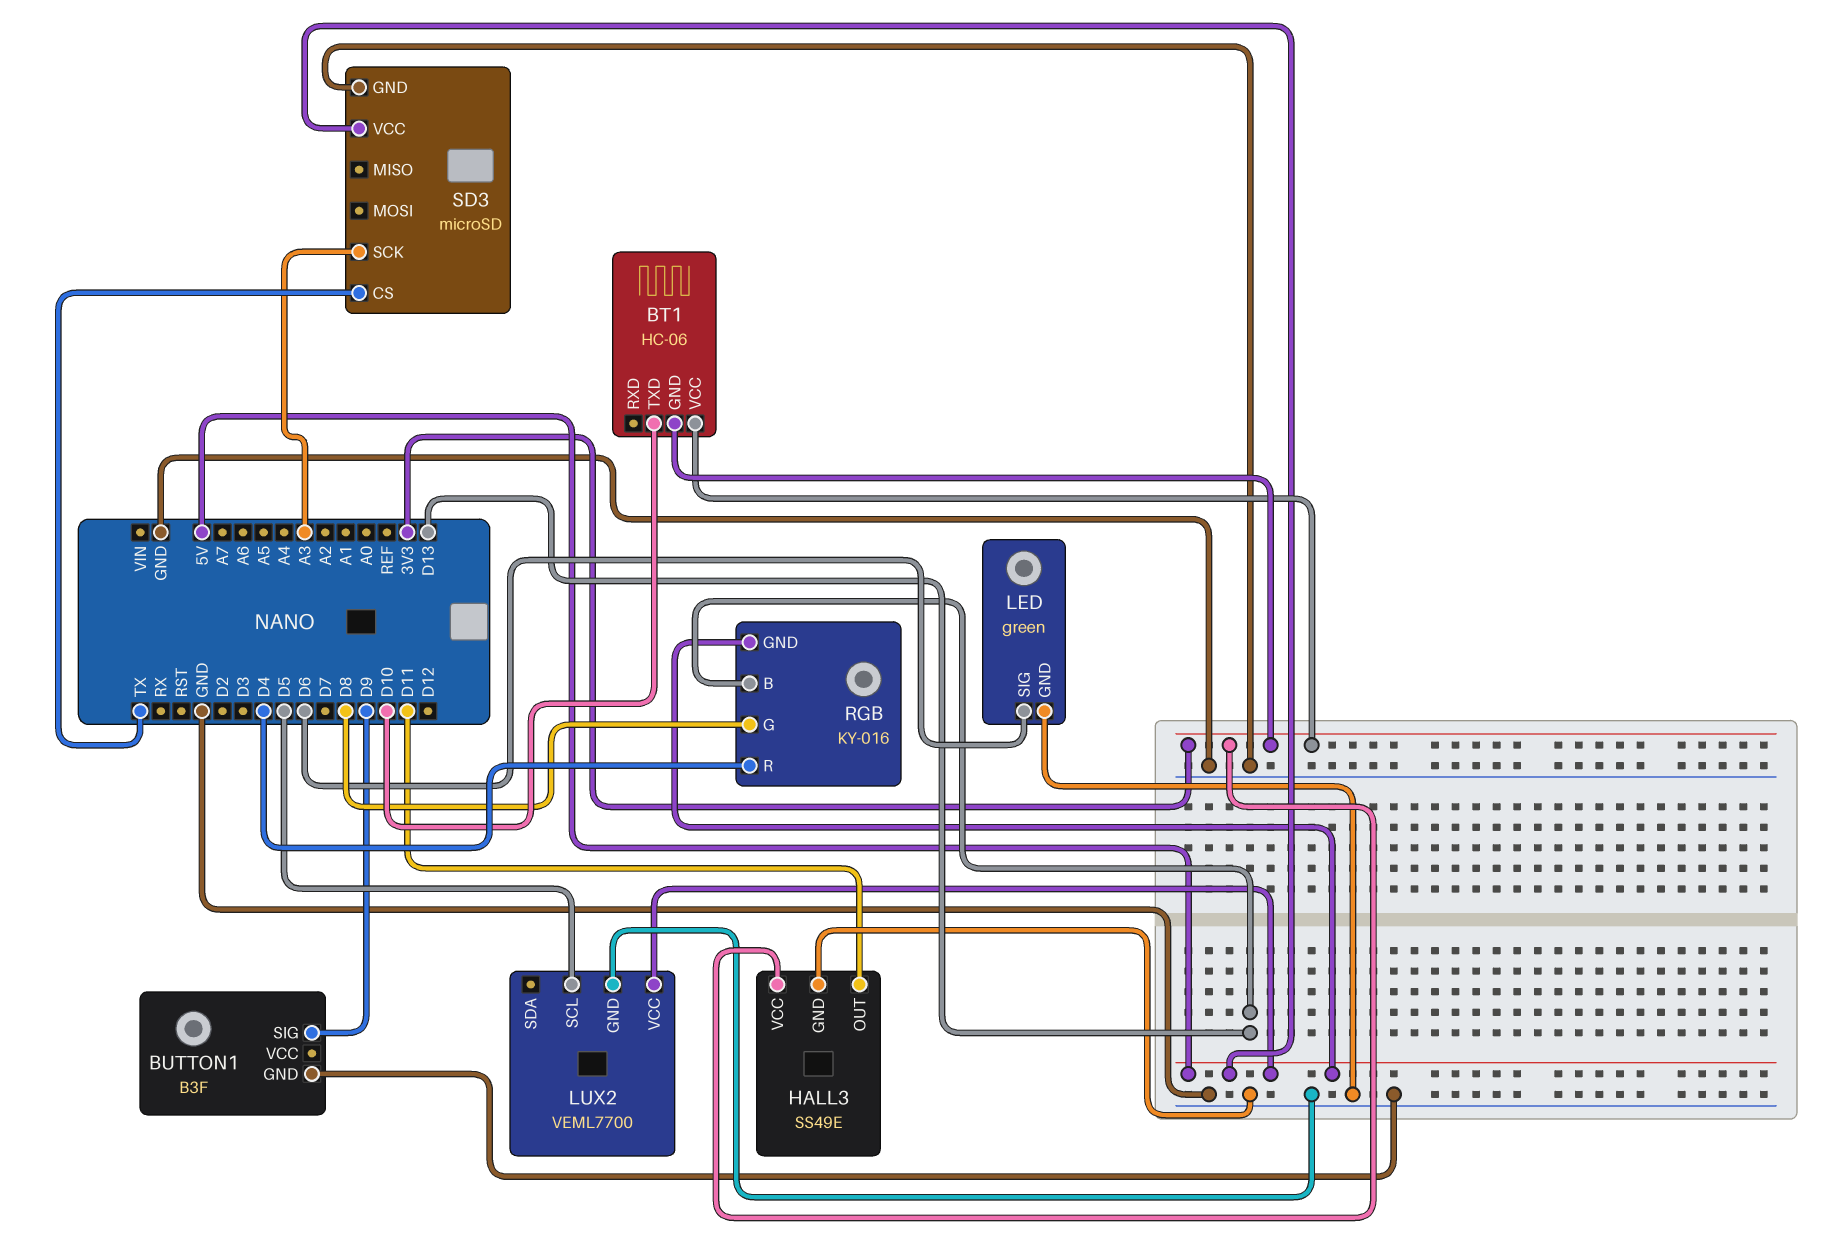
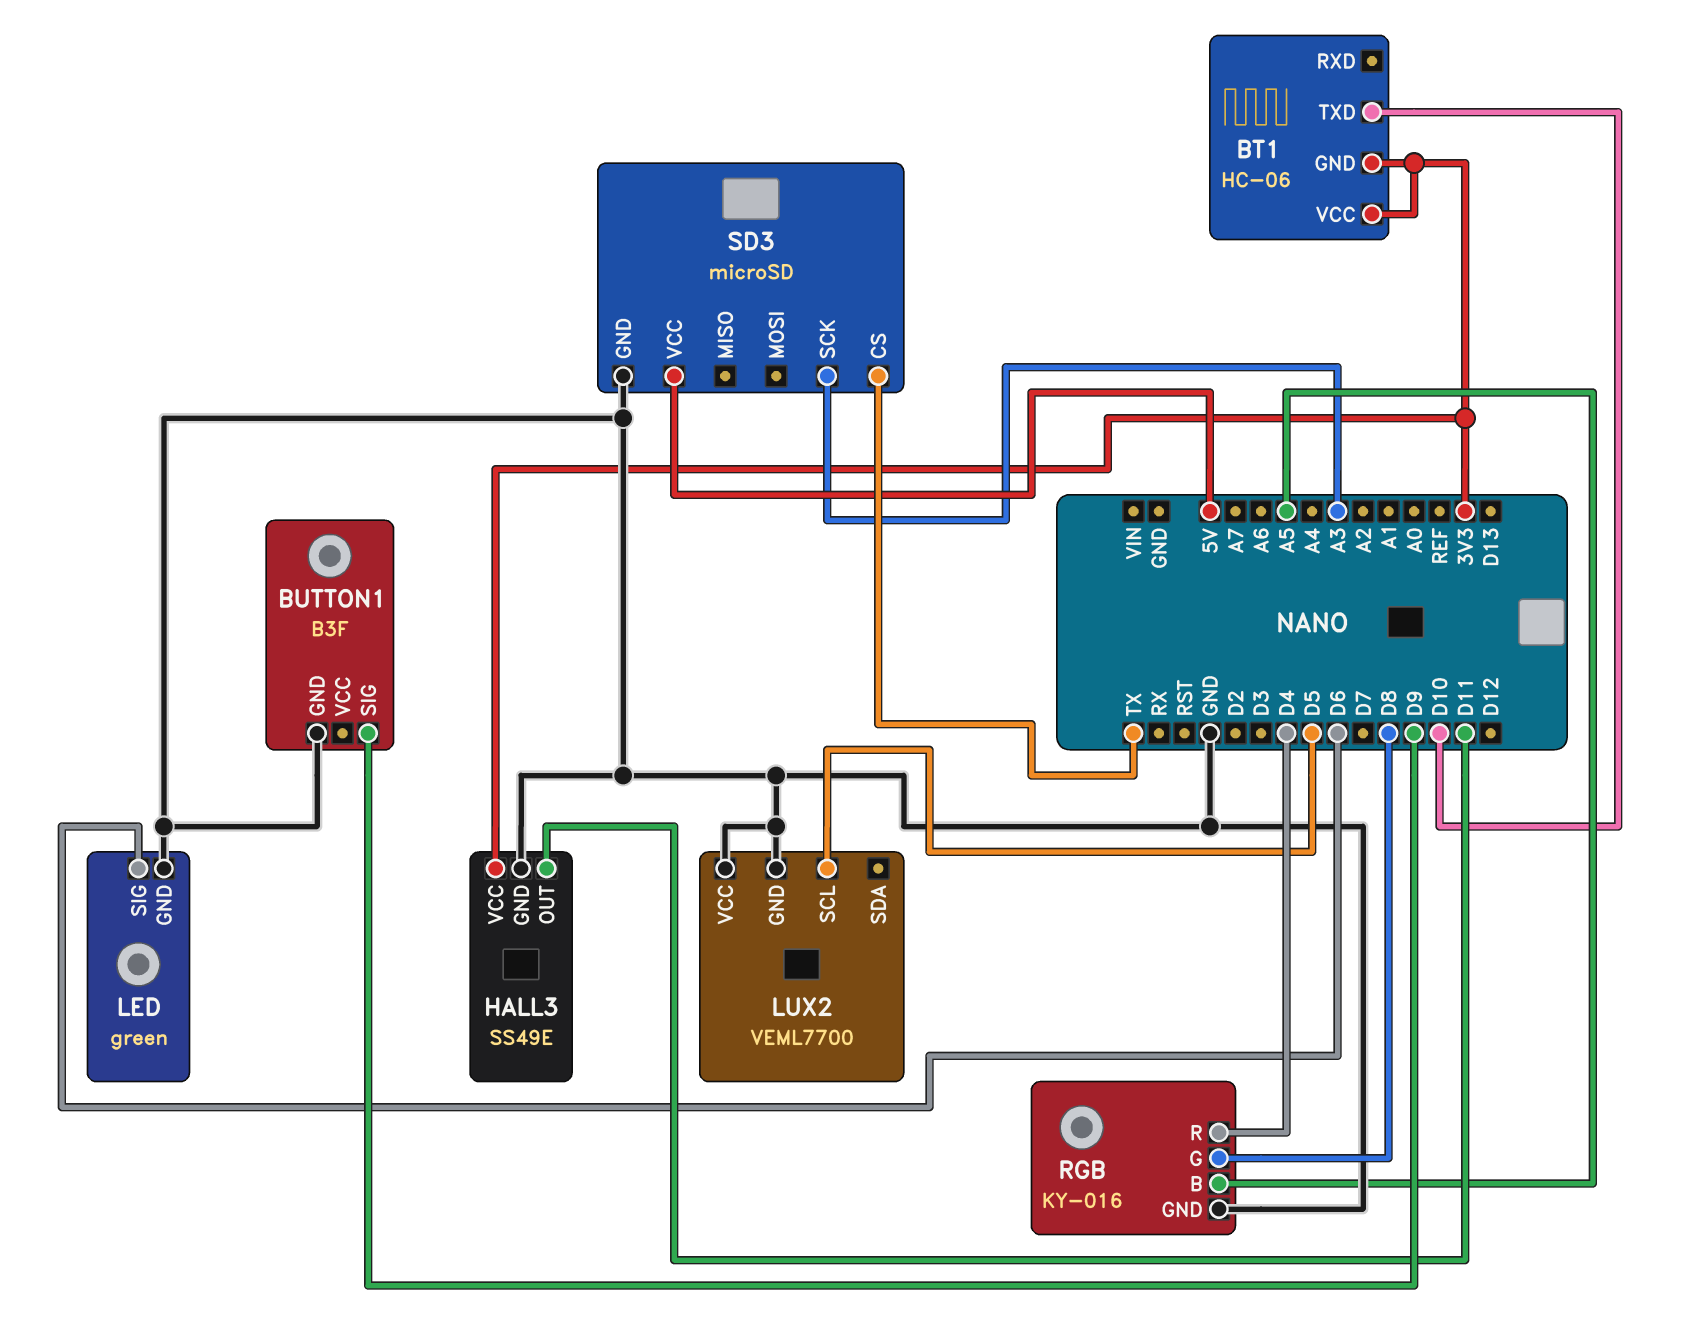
LUX2 pin VCC: 5V -> GND
RGB pin B: D13 -> A5
RGB pin GND: 5V -> GND

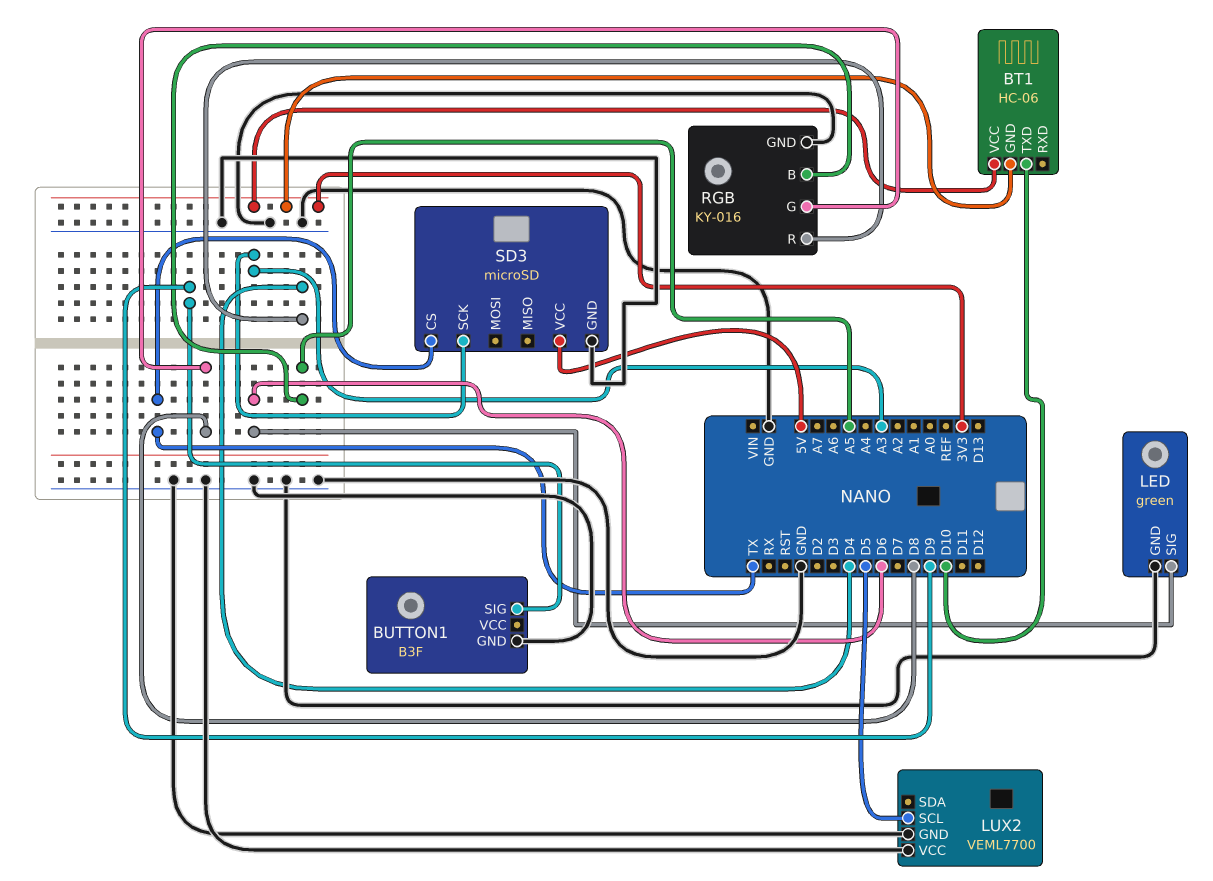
HALL3: SS49E -> none
HALL3 pin GND: GND -> none
HALL3 pin OUT: D11 -> none
HALL3 pin VCC: 3V3 -> none

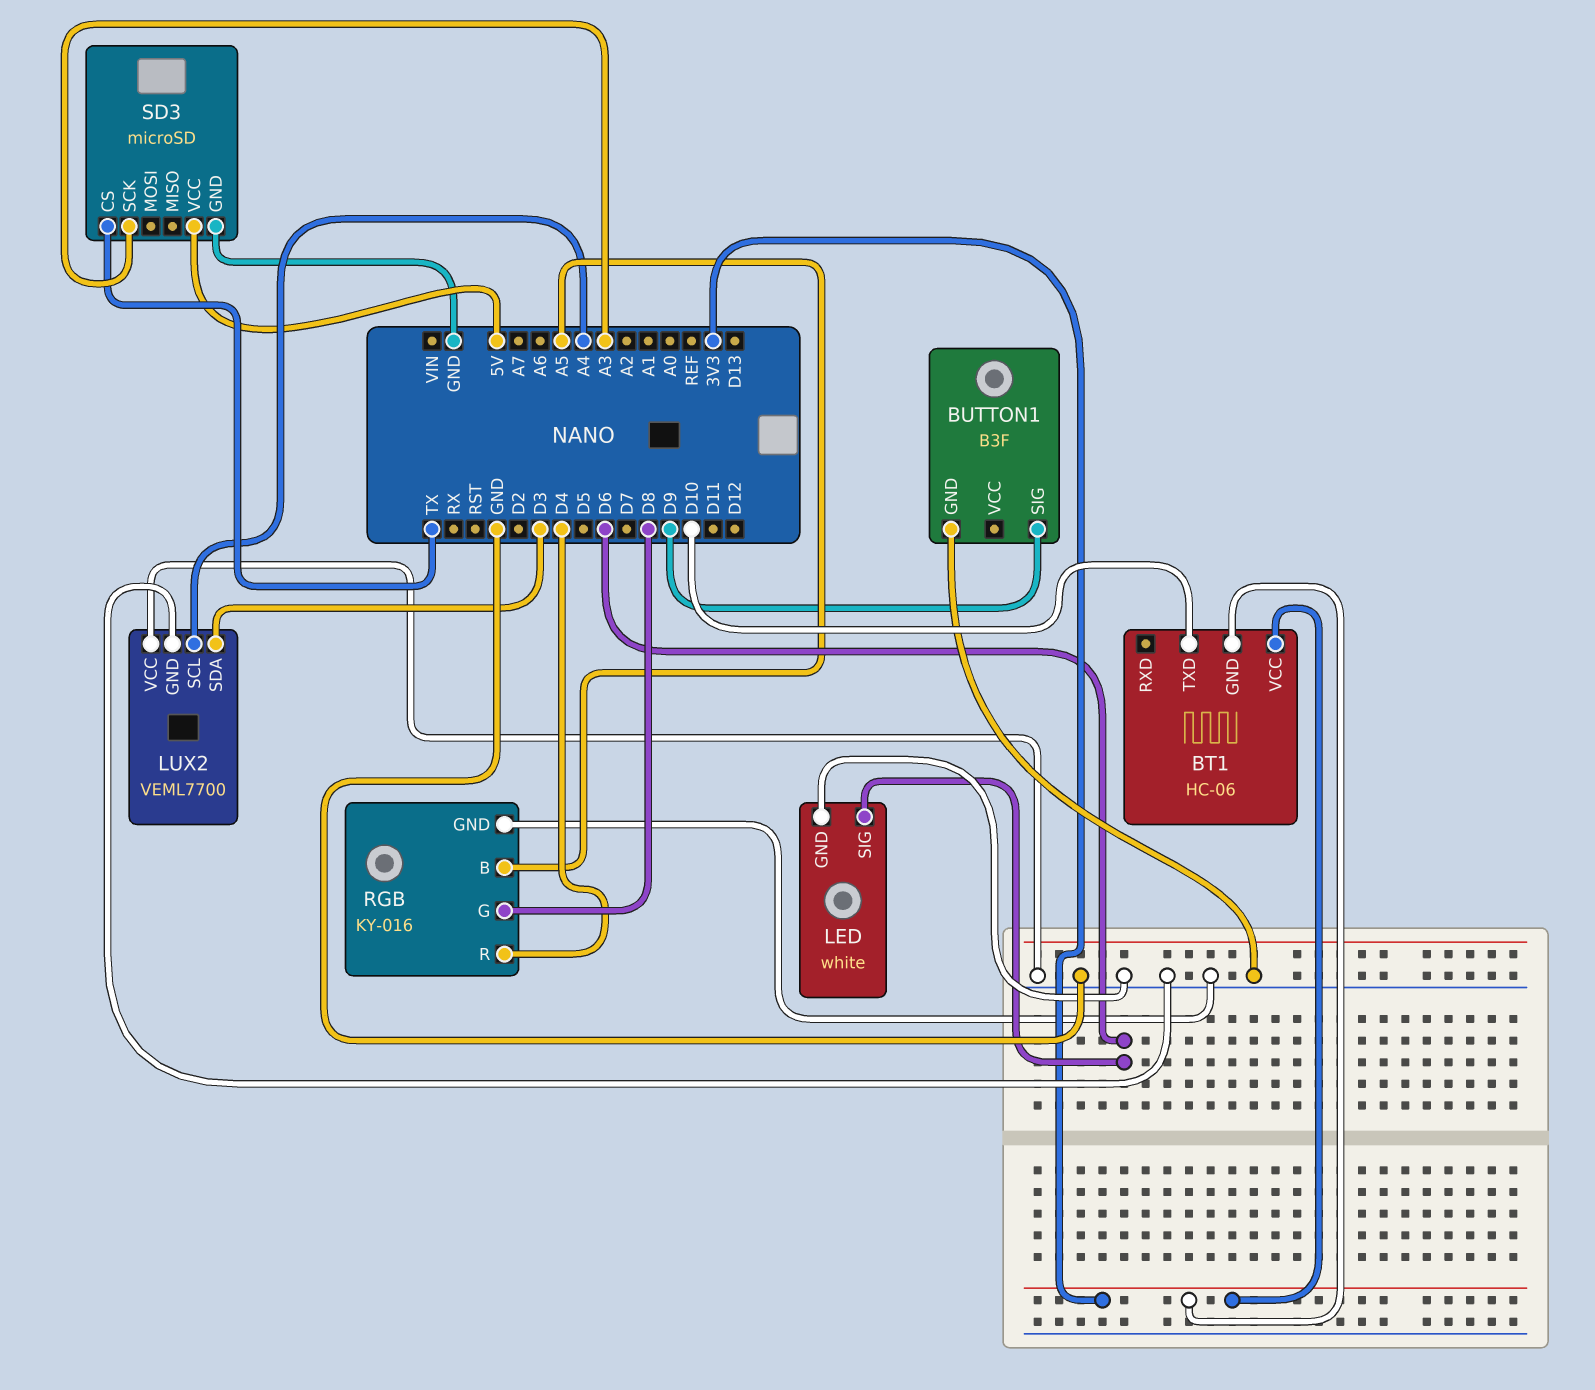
LED: green -> white
LUX2 pin SCL: D5 -> A4
LUX2 pin SDA: none -> D3

